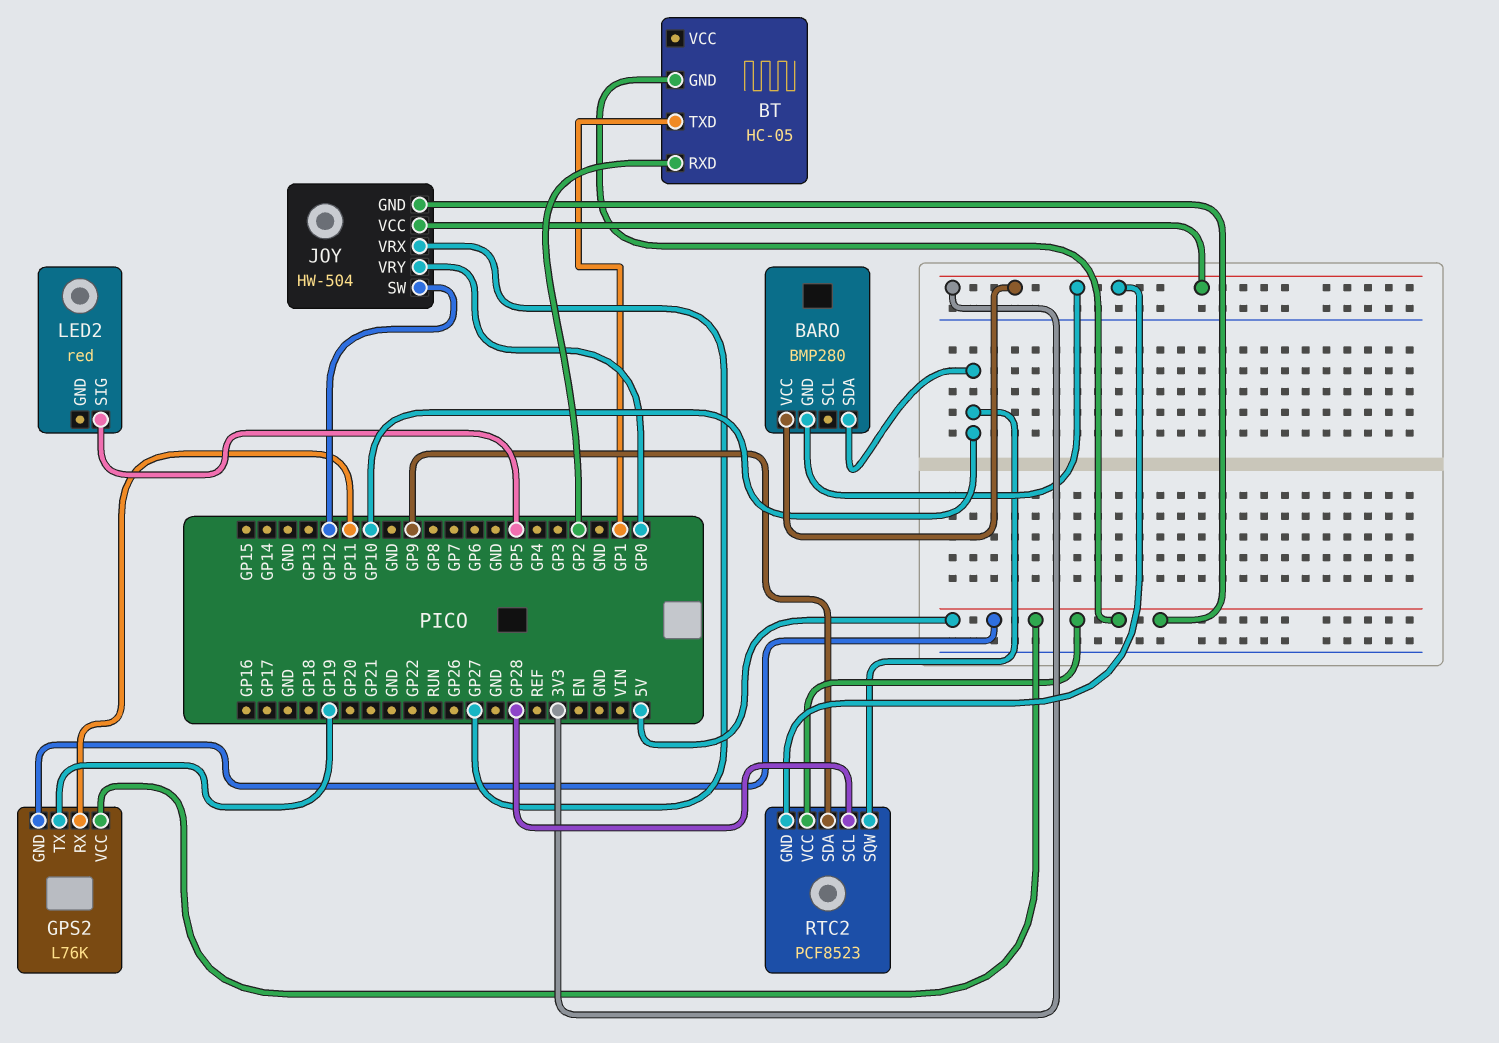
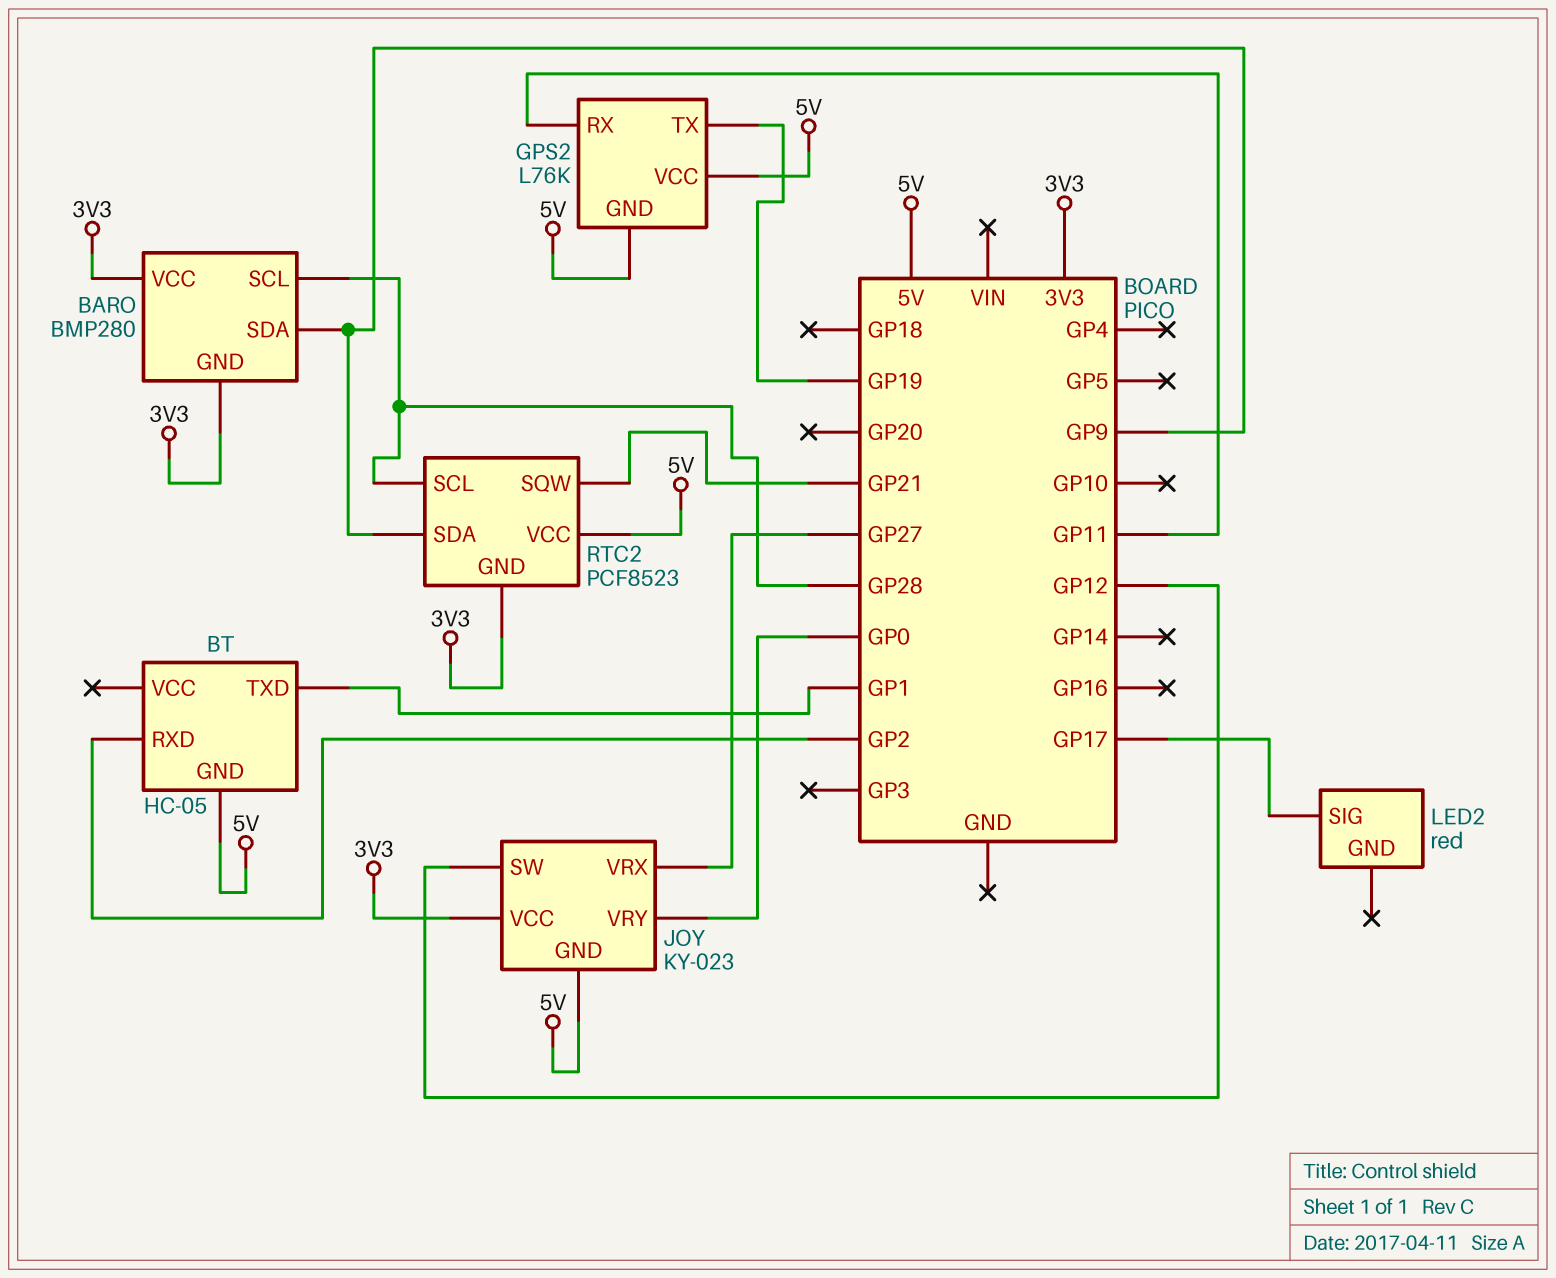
BARO pin SCL: none -> GP28
BARO pin SDA: GP10 -> GP9
JOY: HW-504 -> KY-023
LED2 pin SIG: GP5 -> GP17
RTC2 pin SQW: GP10 -> GP21

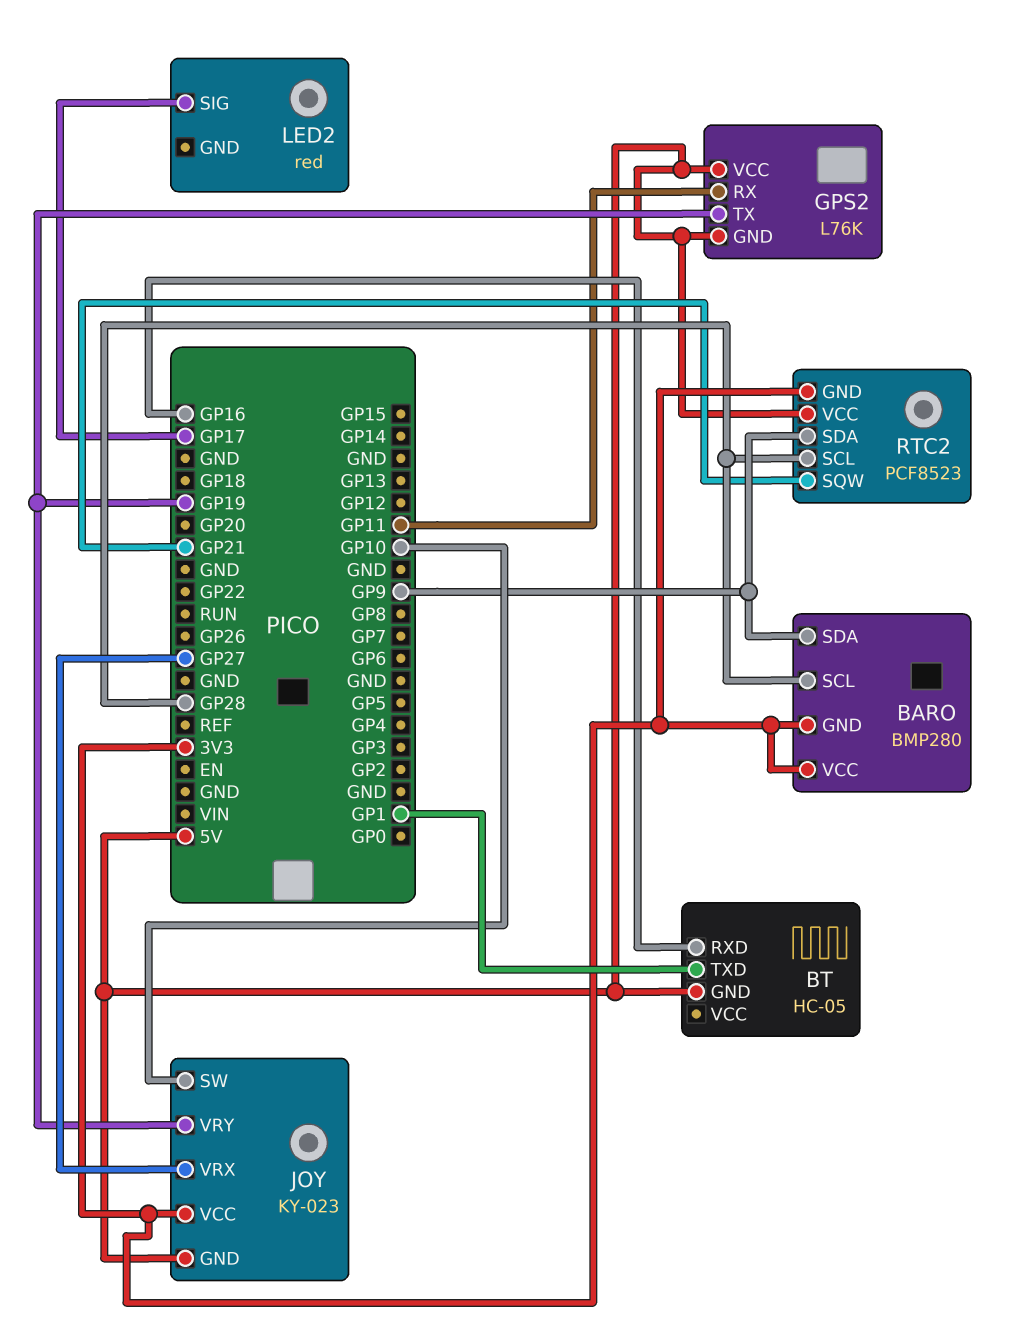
BT pin RXD: GP2 -> GP16
JOY pin SW: GP12 -> GP10
JOY pin VRY: GP0 -> GP19

